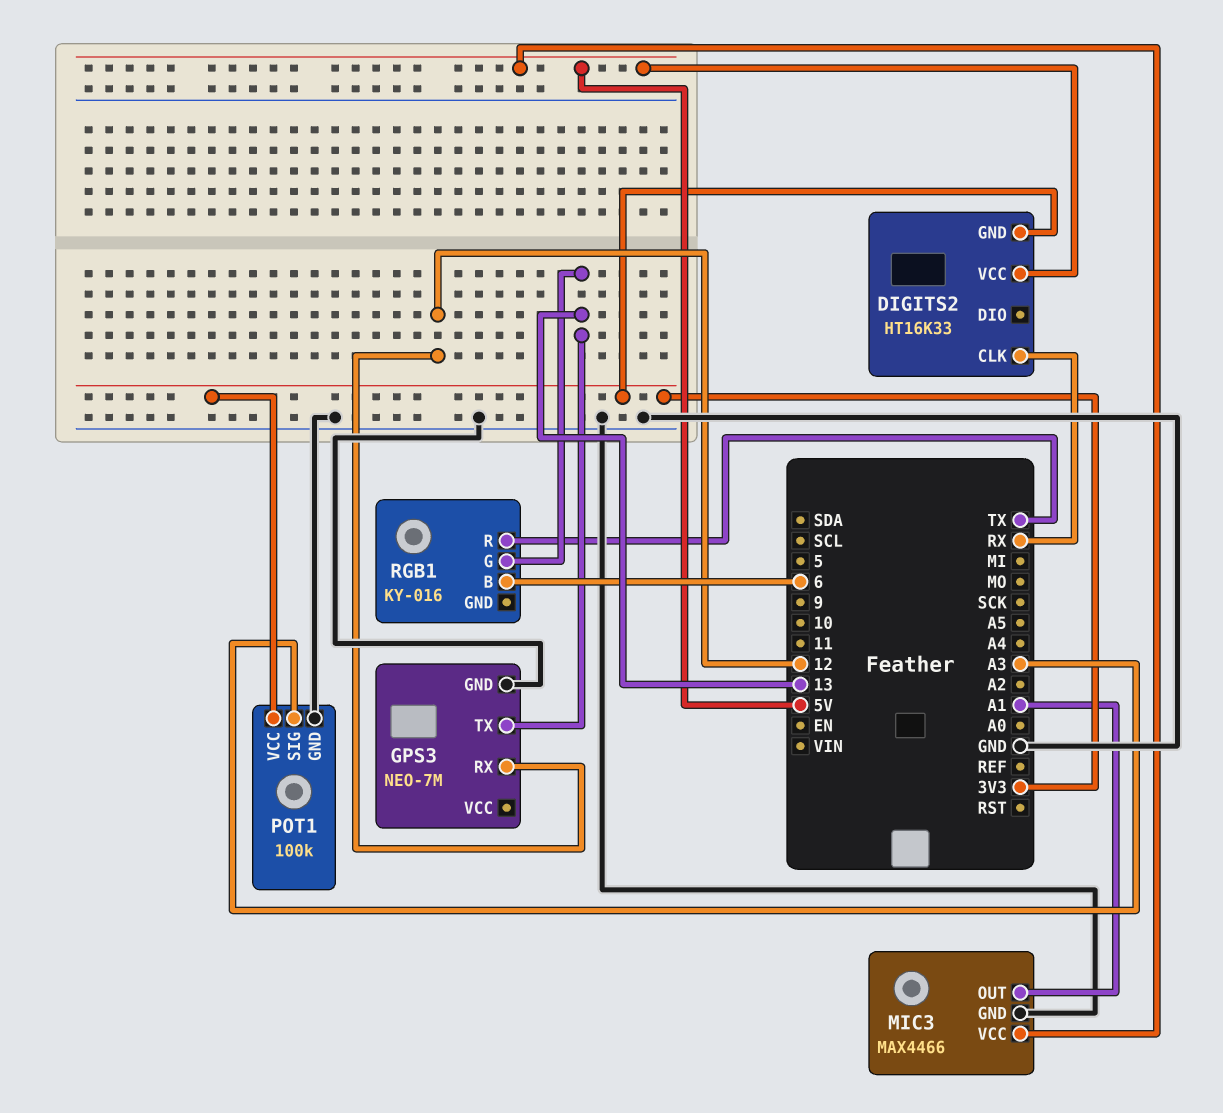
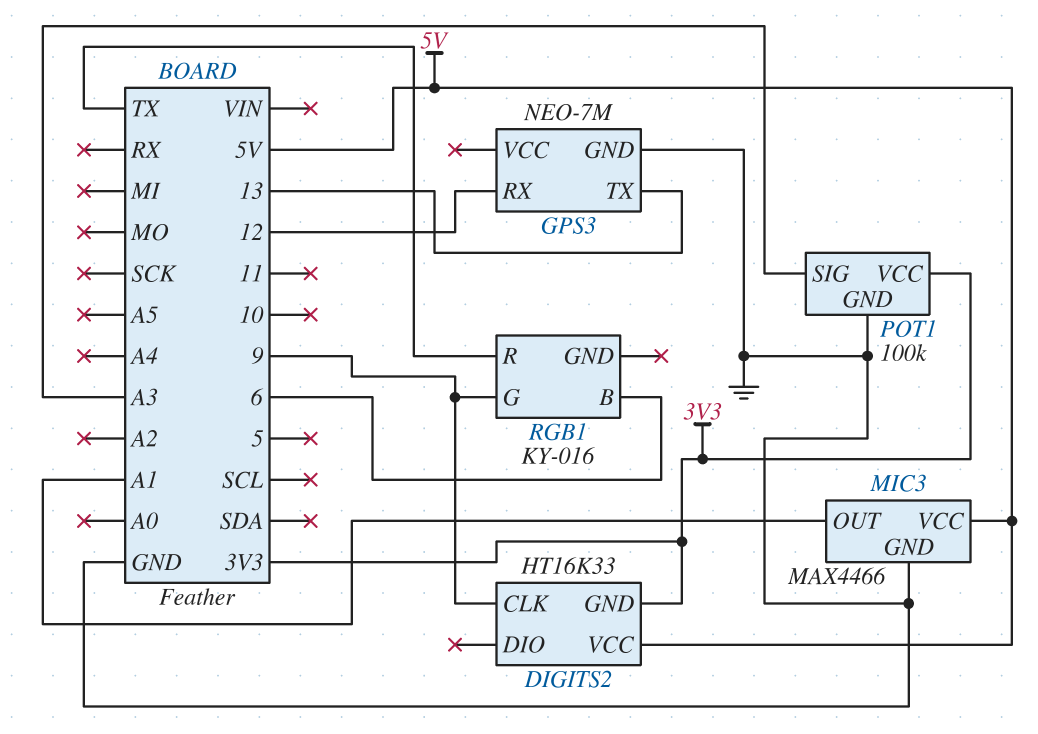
DIGITS2 pin CLK: RX -> 9
RGB1 pin G: 13 -> 9

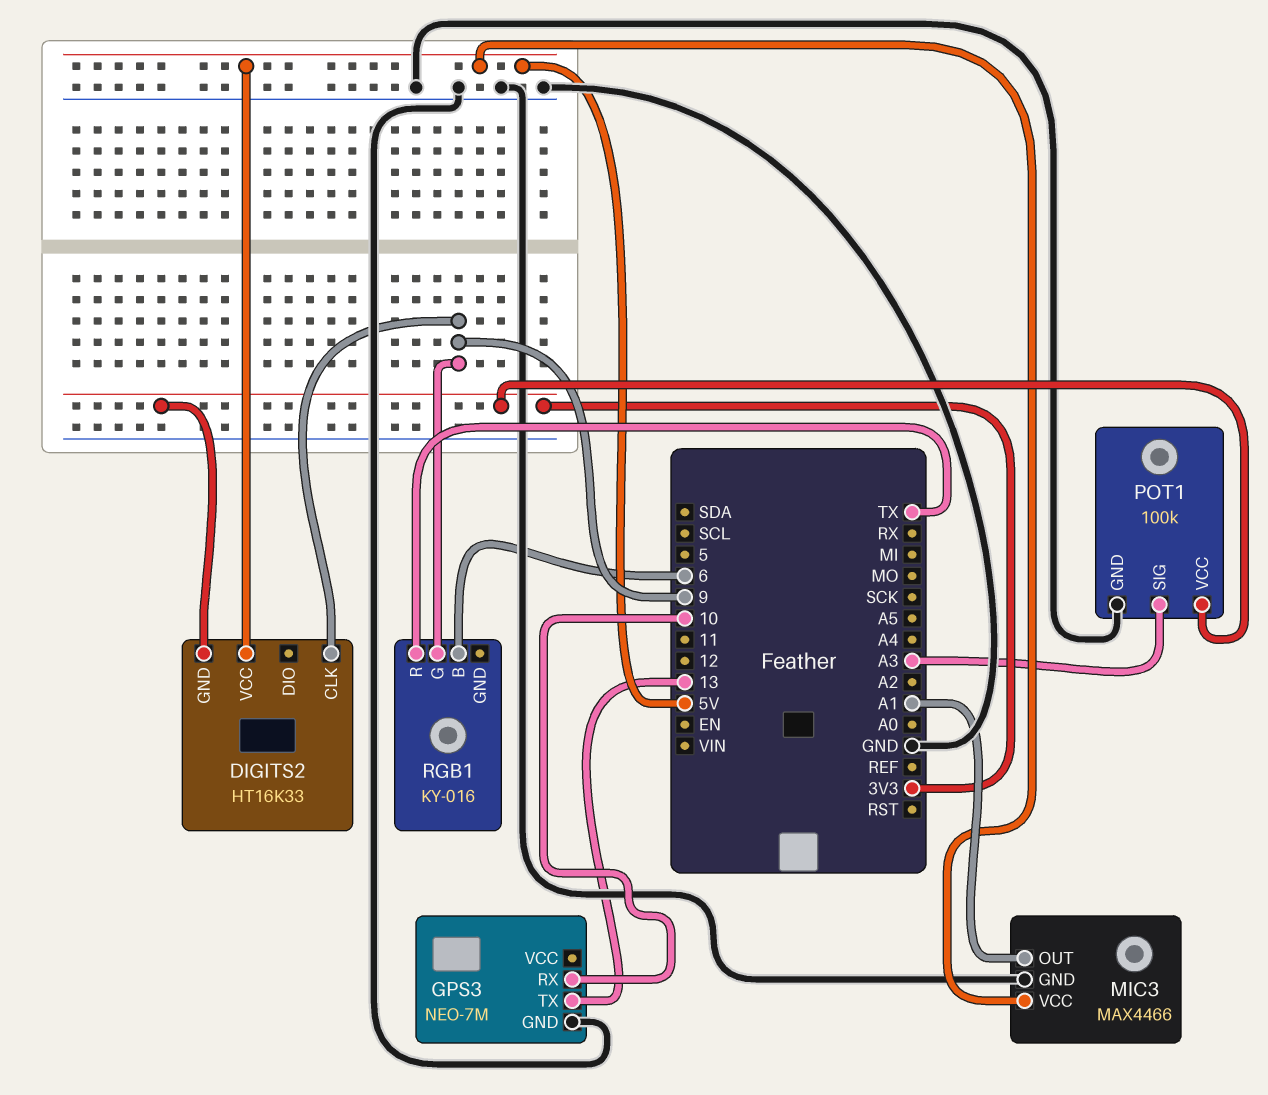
GPS3 pin RX: 12 -> 10

